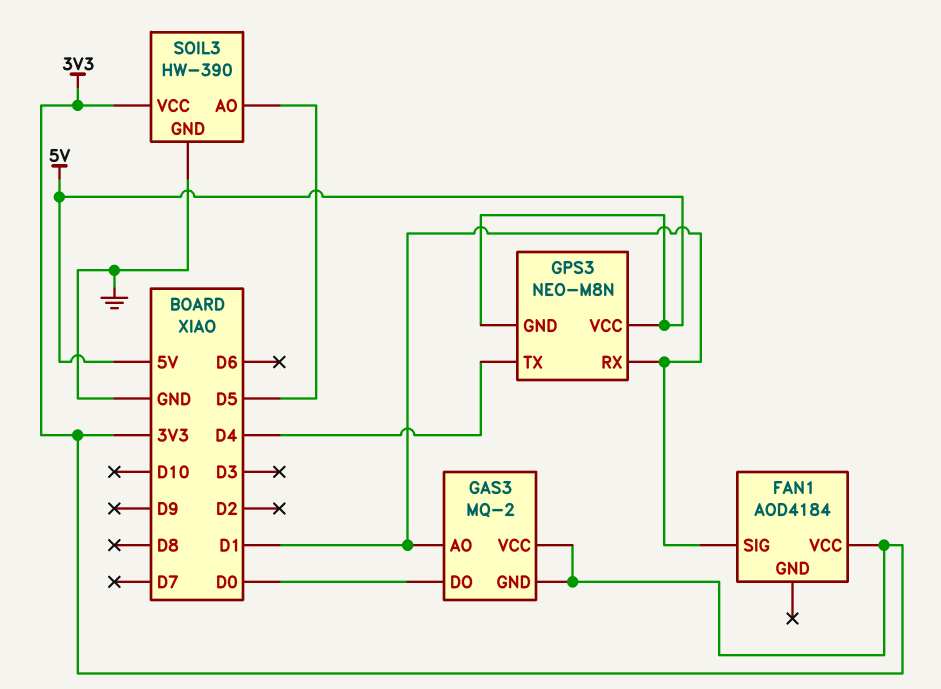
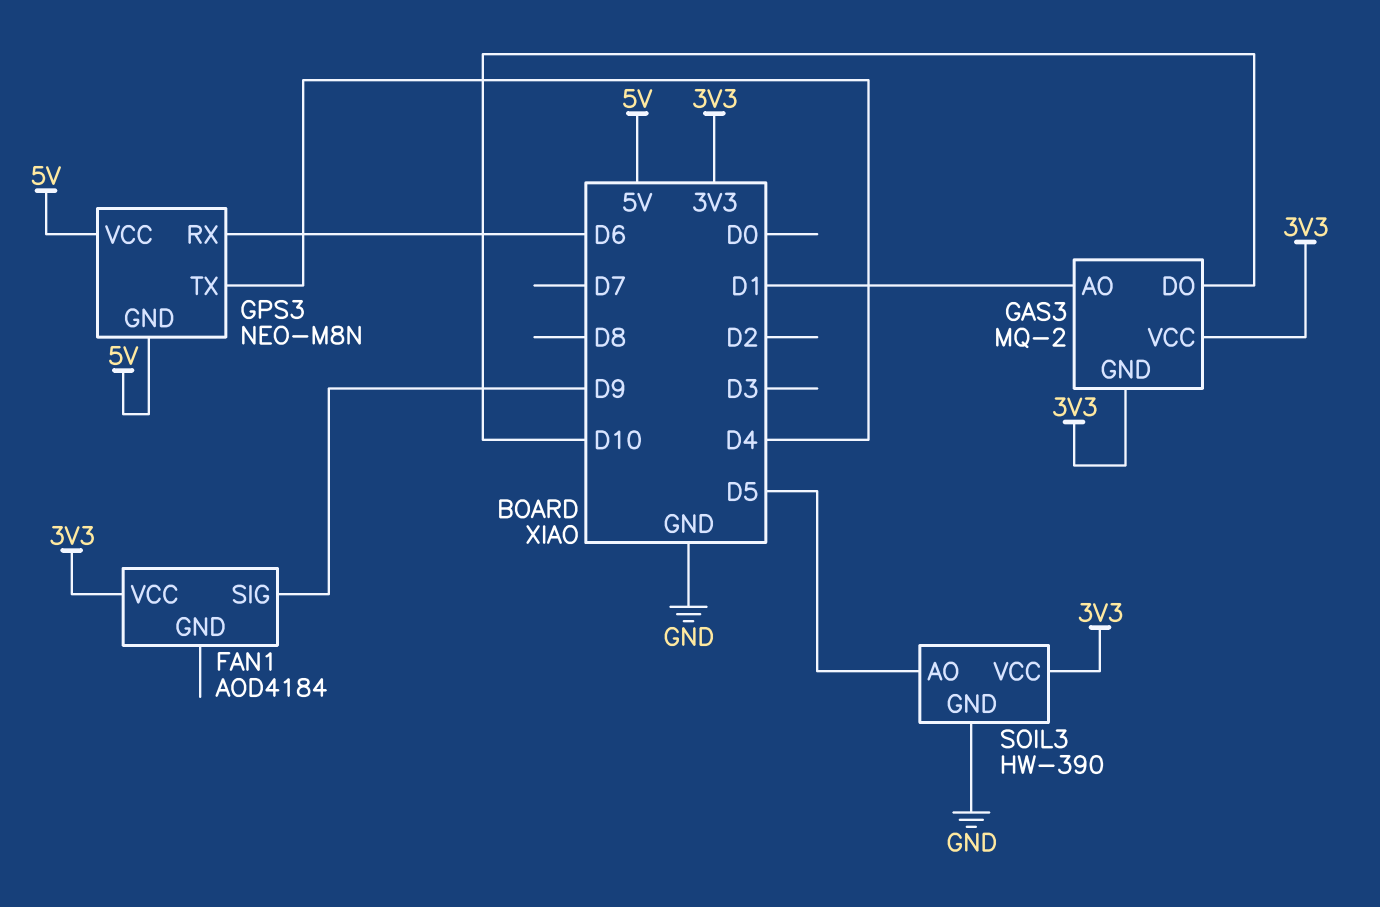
FAN1 pin SIG: D1 -> D9
GAS3 pin DO: D0 -> D10
GPS3 pin RX: D1 -> D6

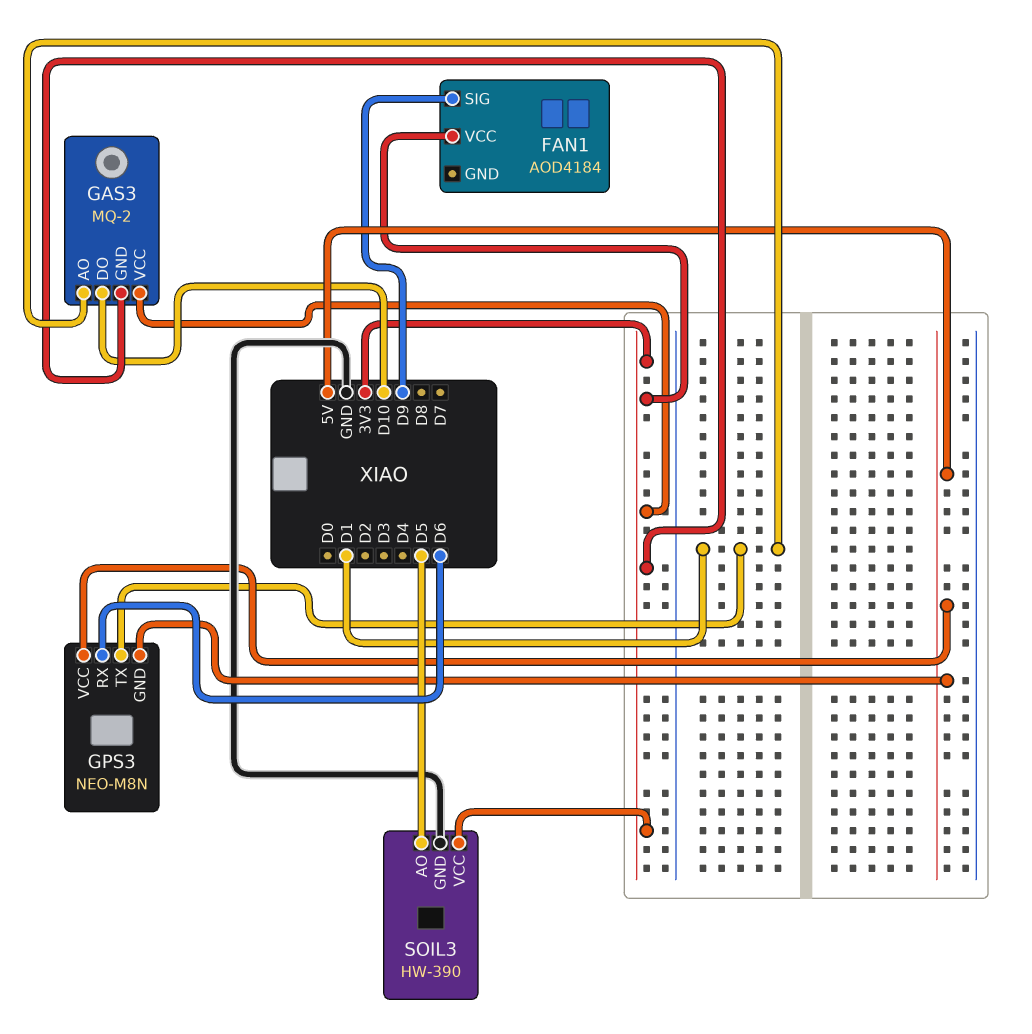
GPS3 pin TX: D4 -> D1

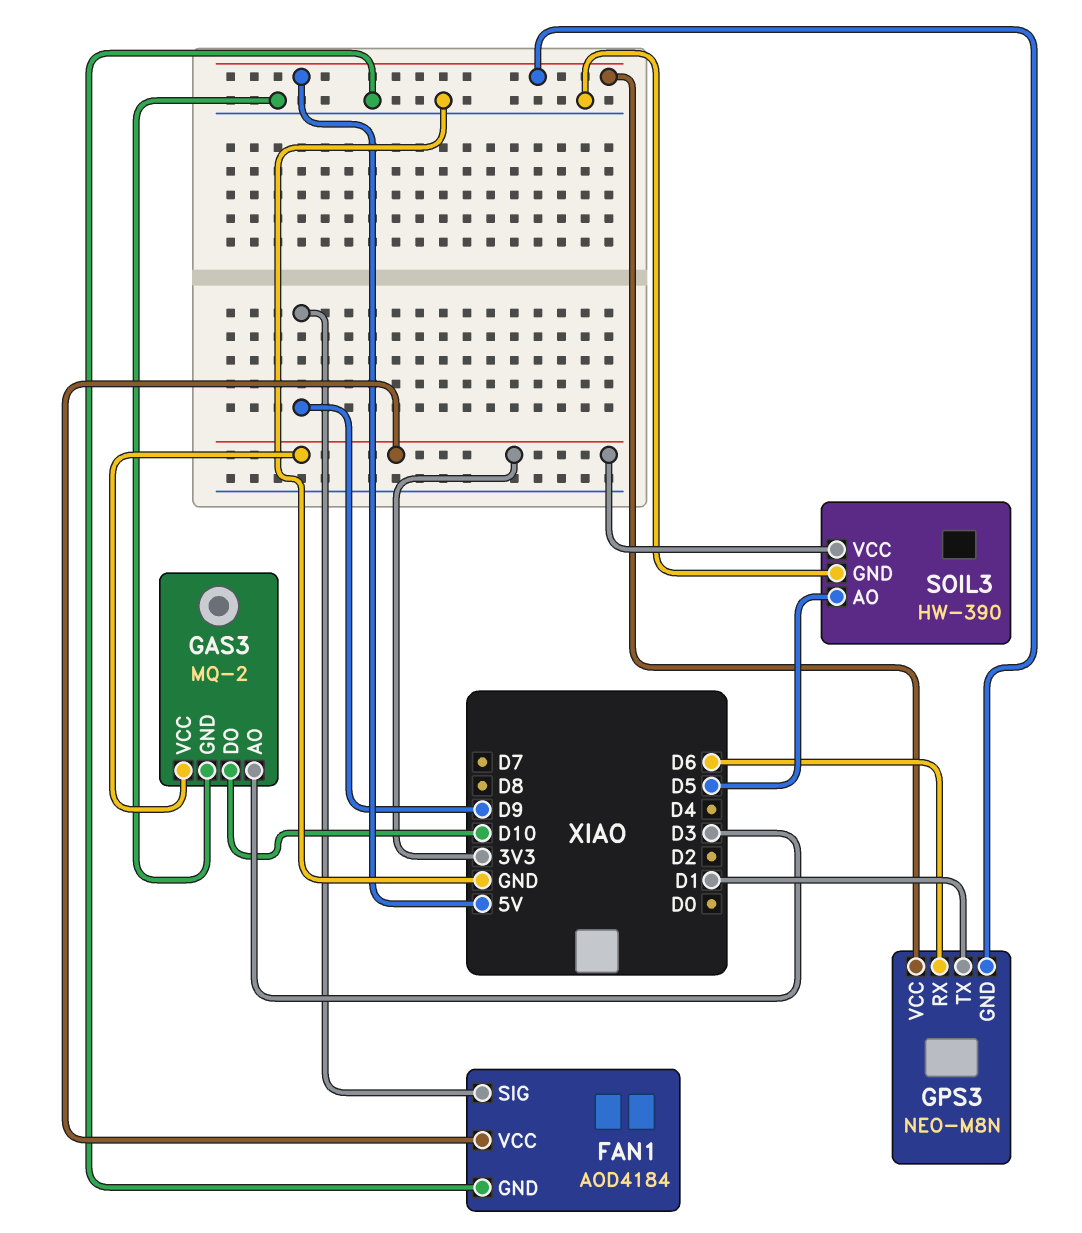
FAN1 pin GND: none -> GND
GAS3 pin AO: D1 -> D3
GAS3 pin GND: 3V3 -> GND

